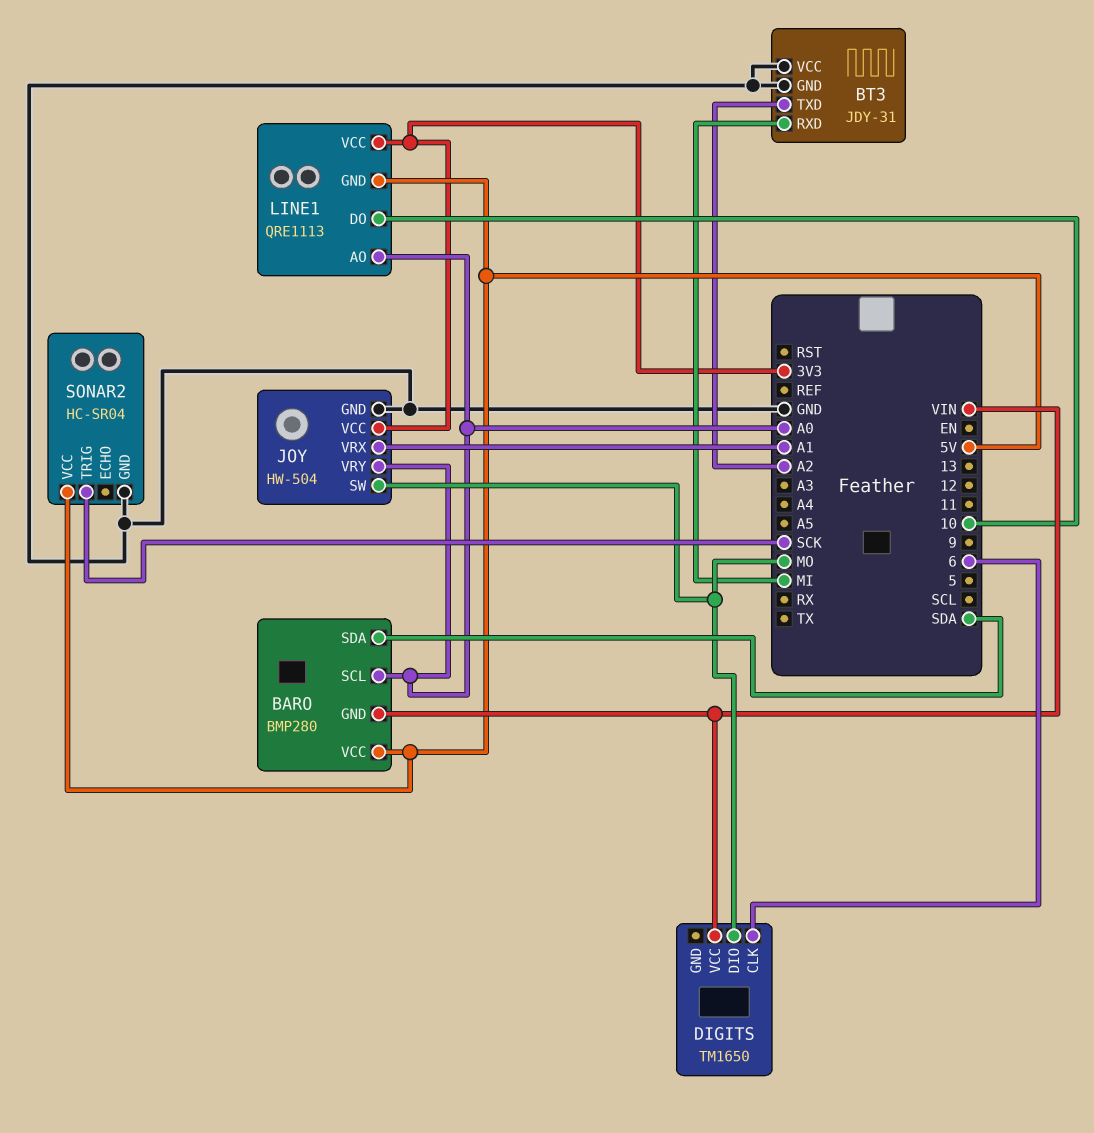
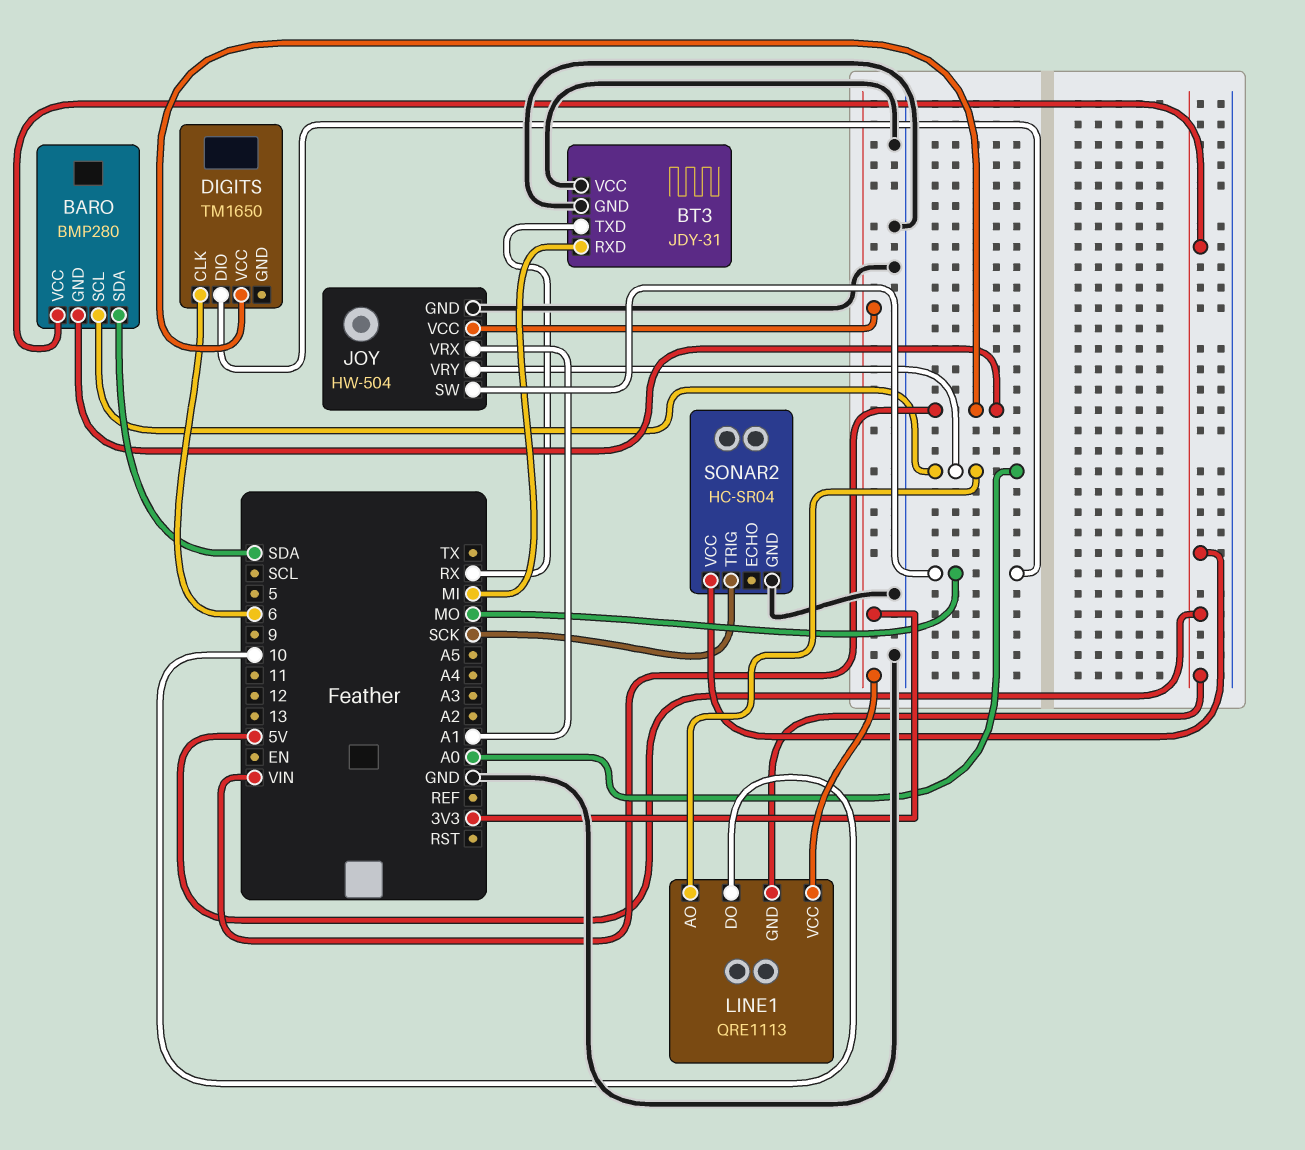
BT3 pin TXD: A2 -> RX

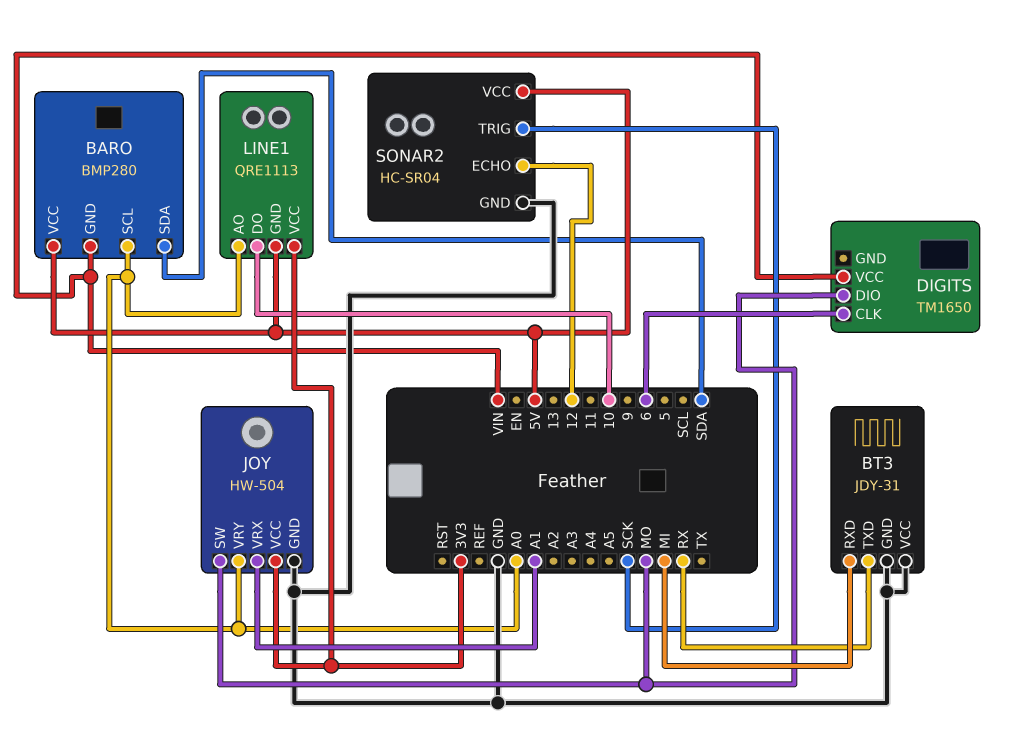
SONAR2 pin ECHO: none -> 12

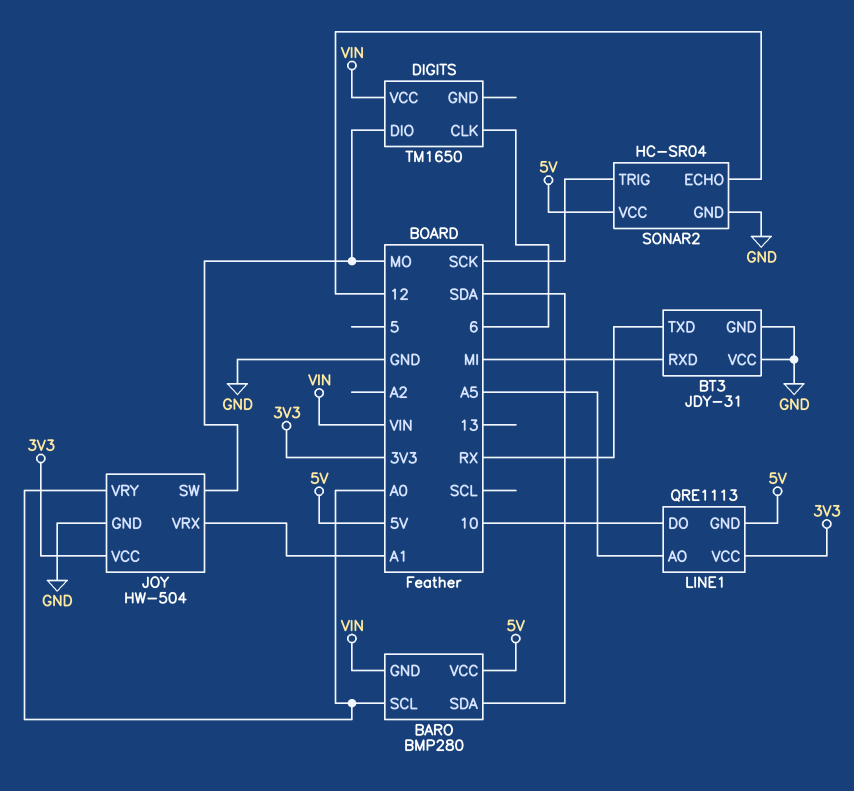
LINE1 pin AO: A0 -> A5

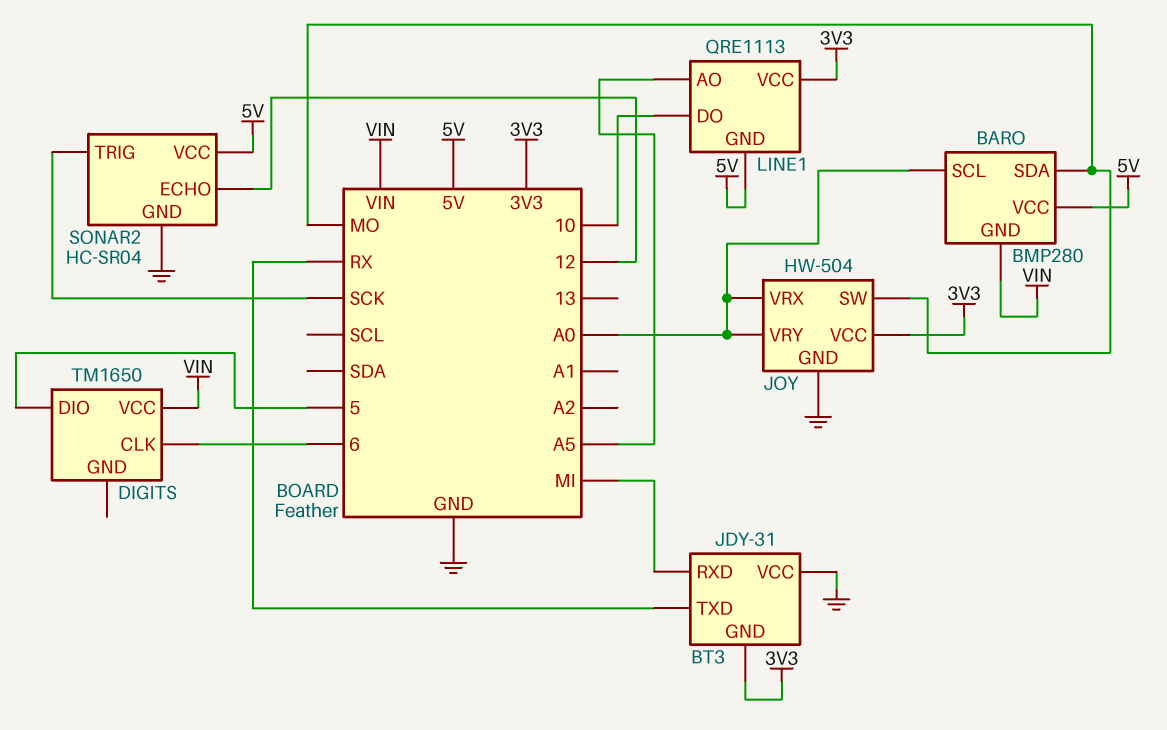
BARO pin SDA: SDA -> MO
BT3 pin GND: GND -> 3V3
DIGITS pin DIO: MO -> 5
JOY pin VRX: A1 -> A0

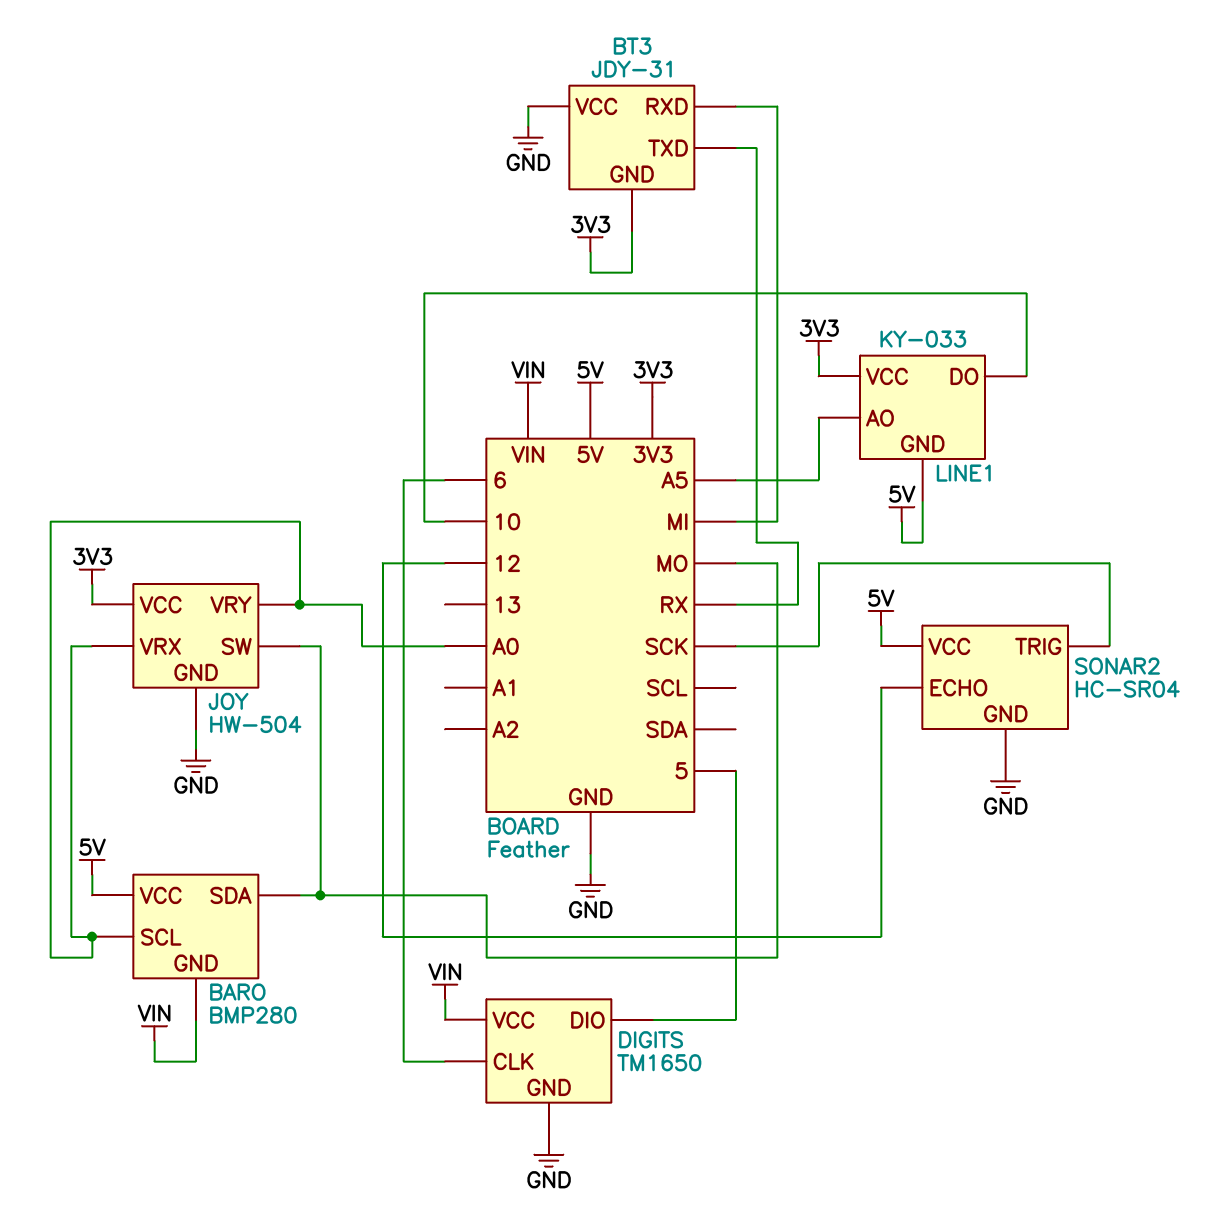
DIGITS pin GND: none -> GND
LINE1: QRE1113 -> KY-033

